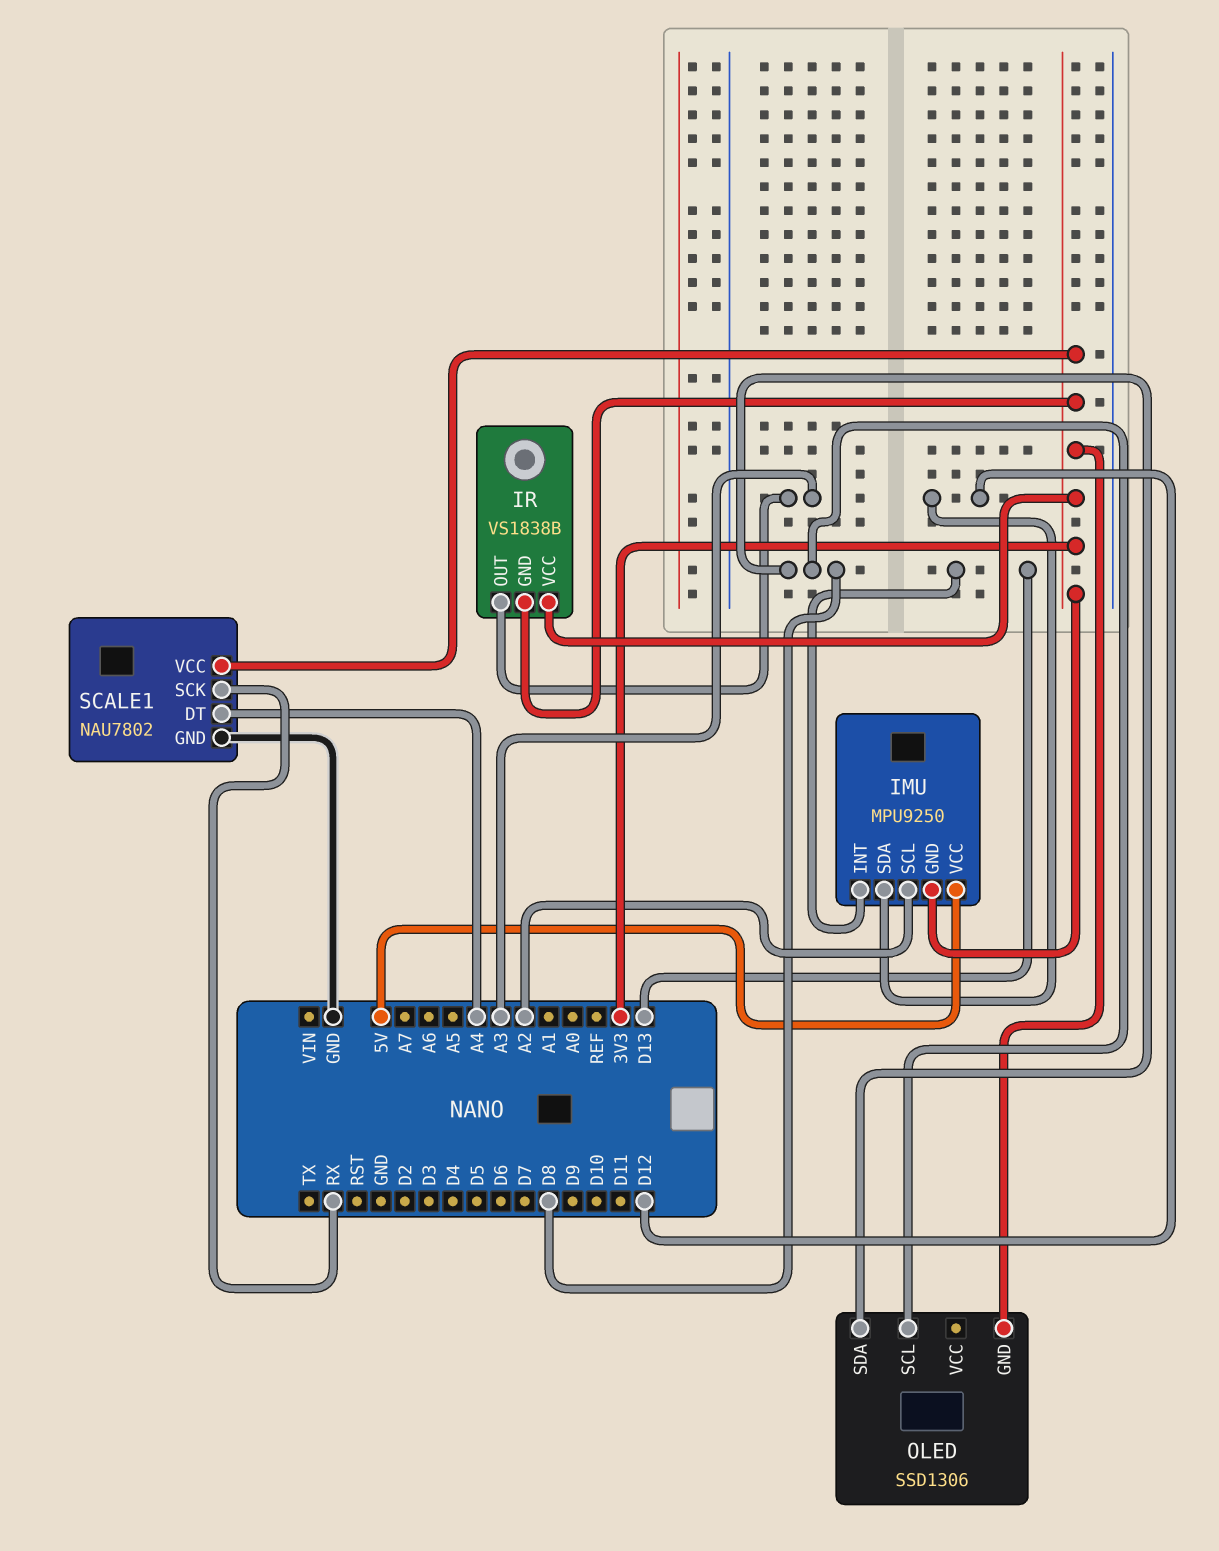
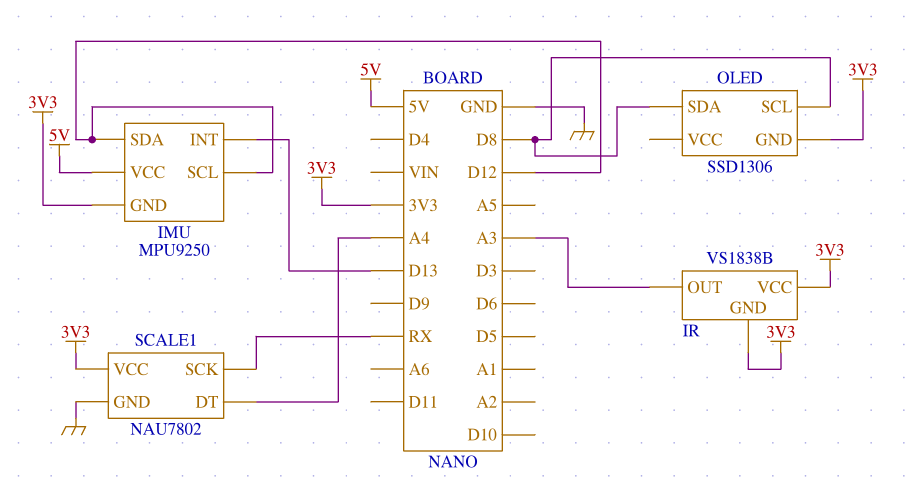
IMU pin SCL: A2 -> D12

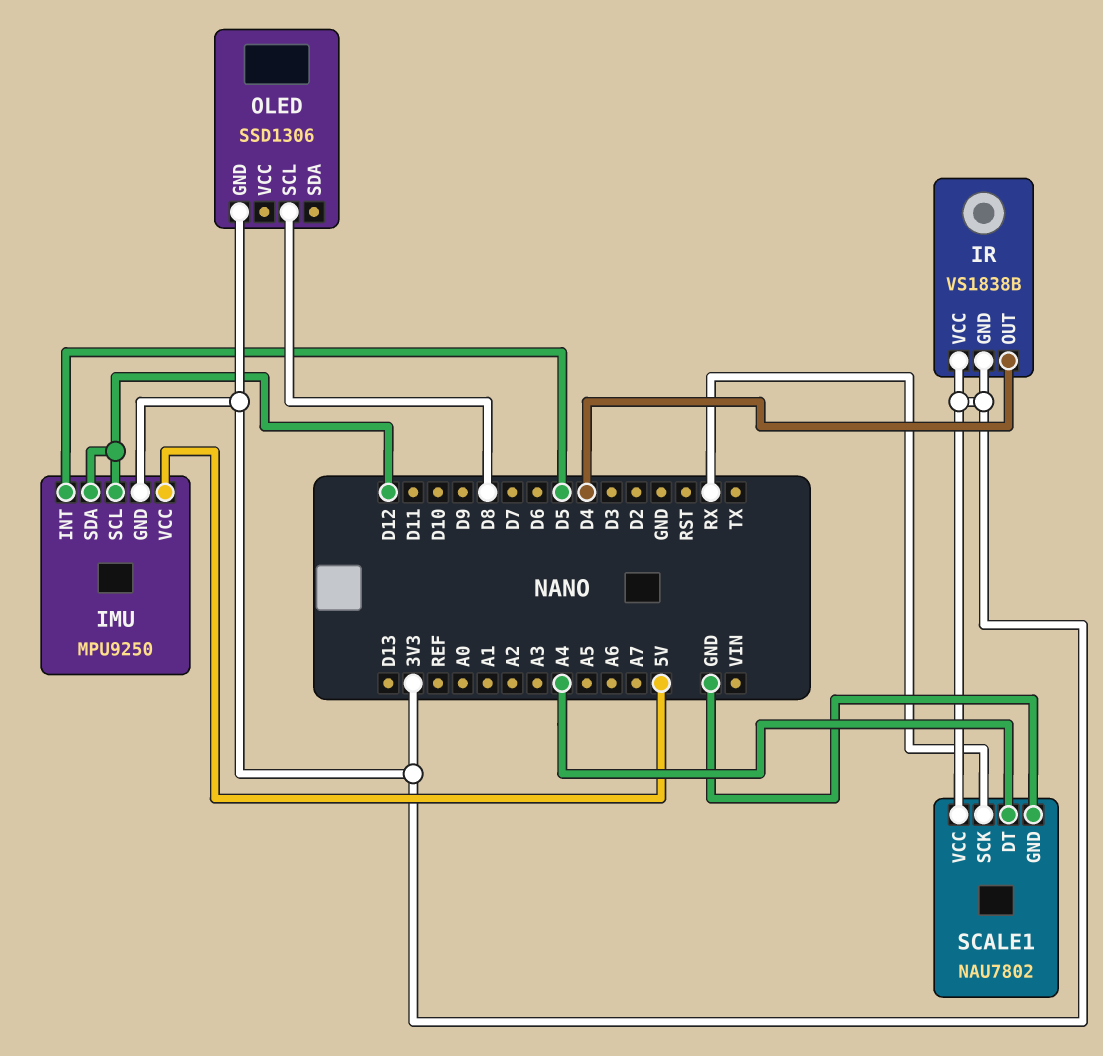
IMU pin INT: D13 -> D5
IR pin OUT: A3 -> D4
OLED pin SDA: D8 -> none

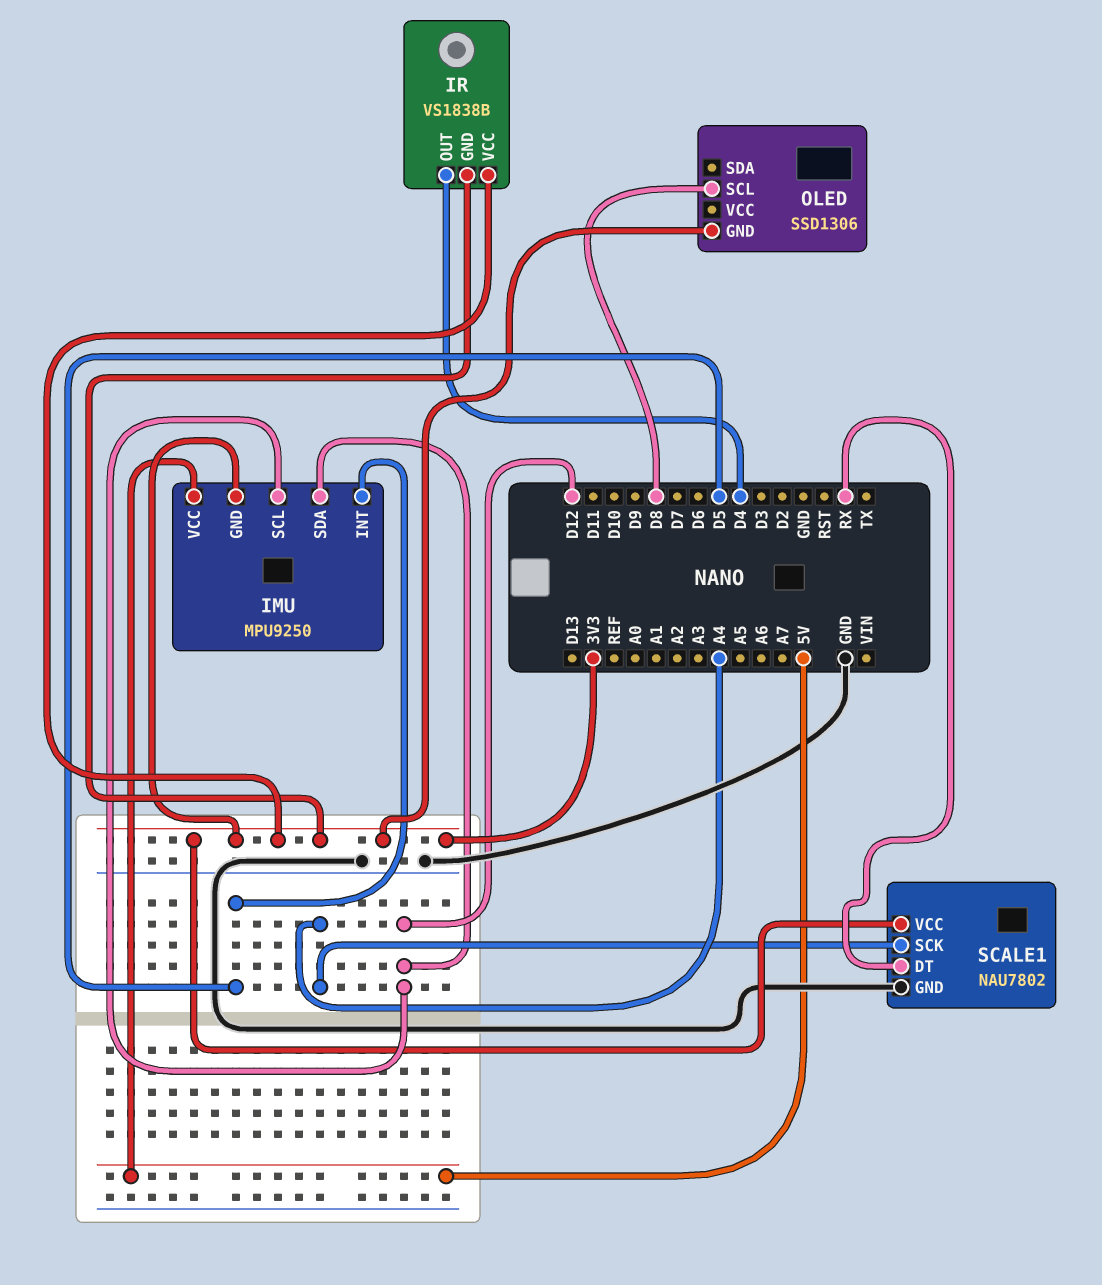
SCALE1 pin DT: A4 -> RX
SCALE1 pin SCK: RX -> A4

